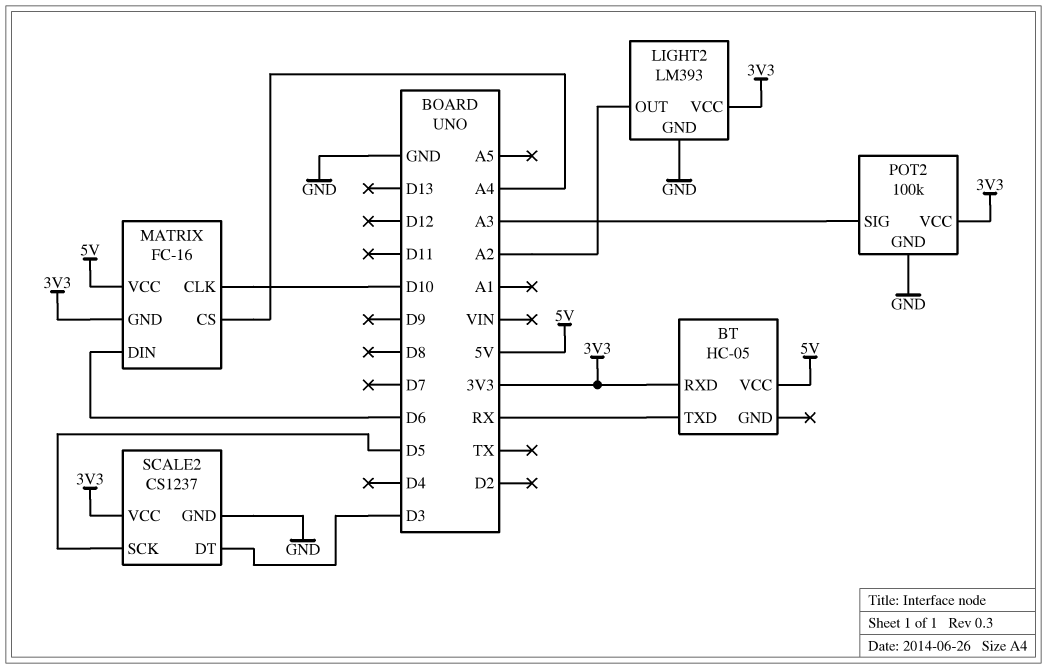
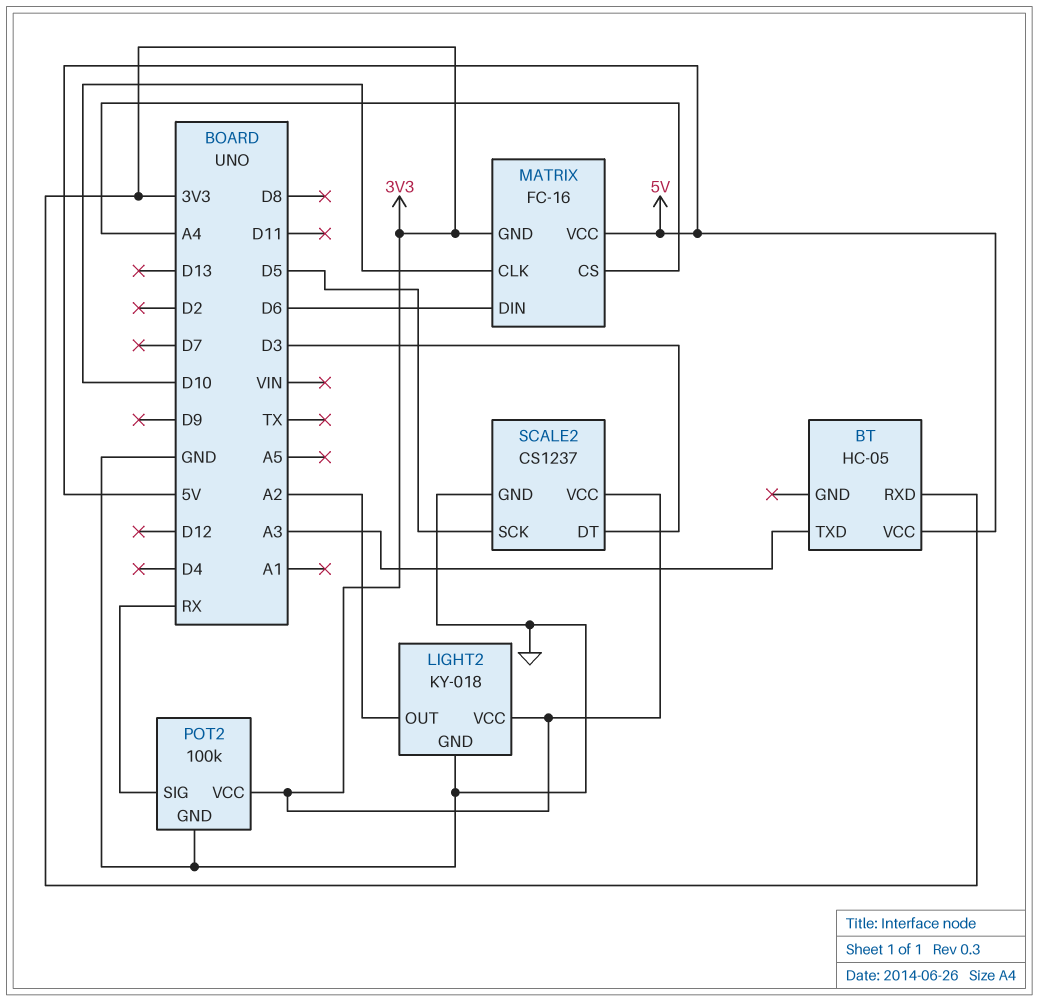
BT pin TXD: RX -> A3
LIGHT2: LM393 -> KY-018
POT2 pin SIG: A3 -> RX

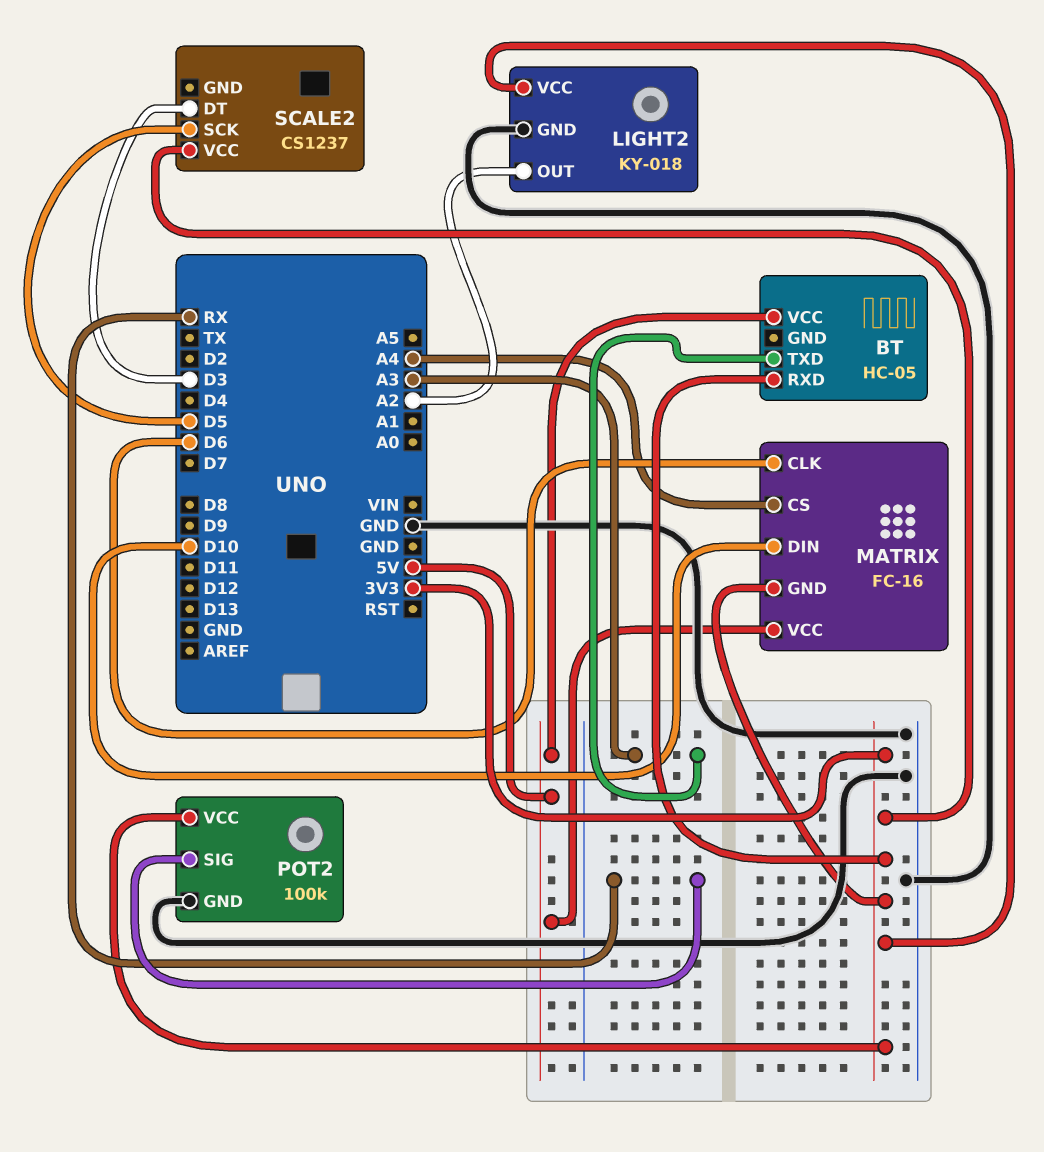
MATRIX pin CLK: D10 -> D6
MATRIX pin DIN: D6 -> D10
SCALE2 pin GND: GND -> none

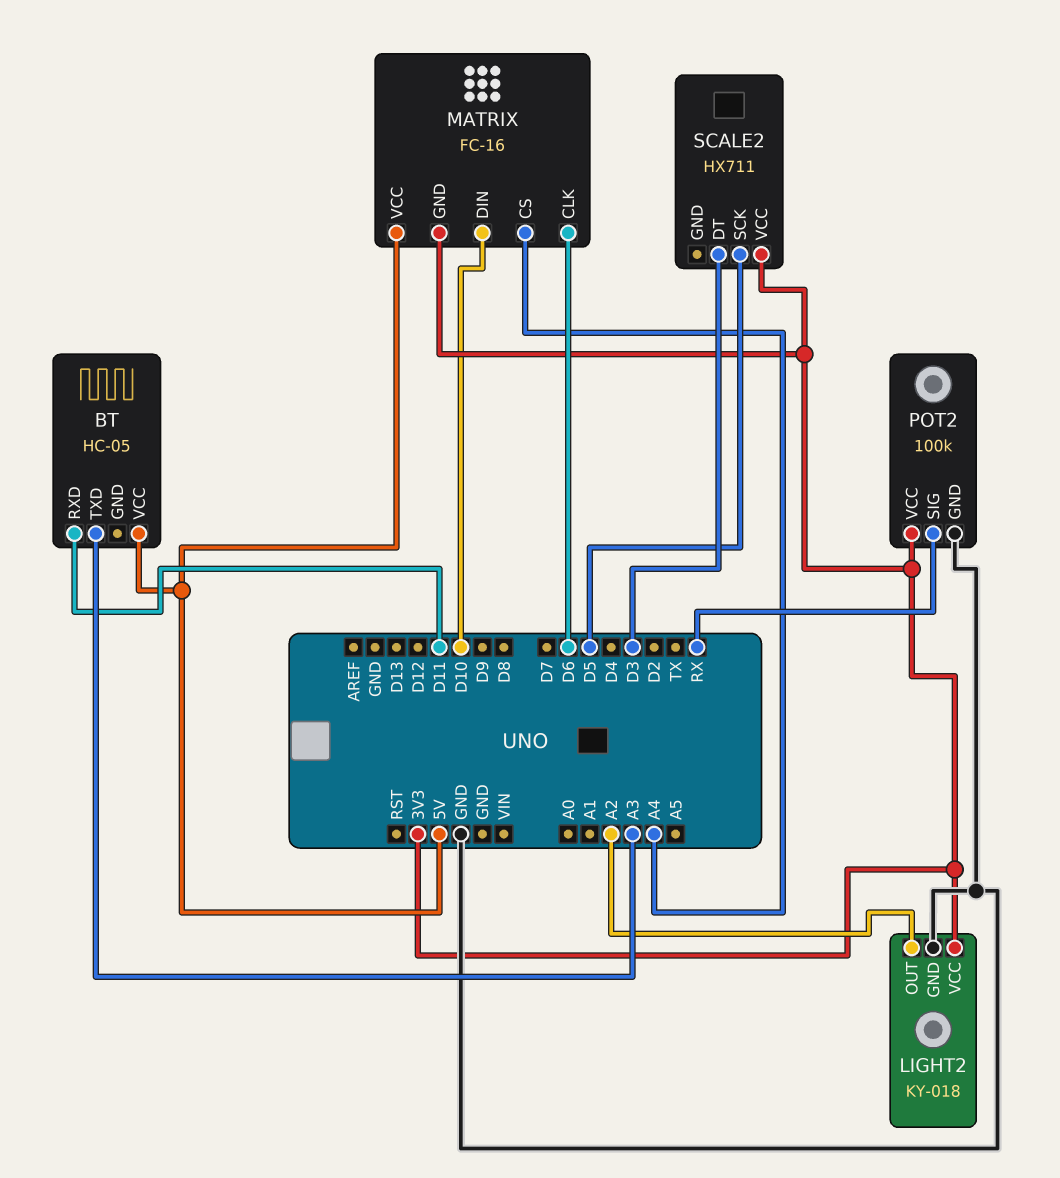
BT pin RXD: 3V3 -> D11
SCALE2: CS1237 -> HX711

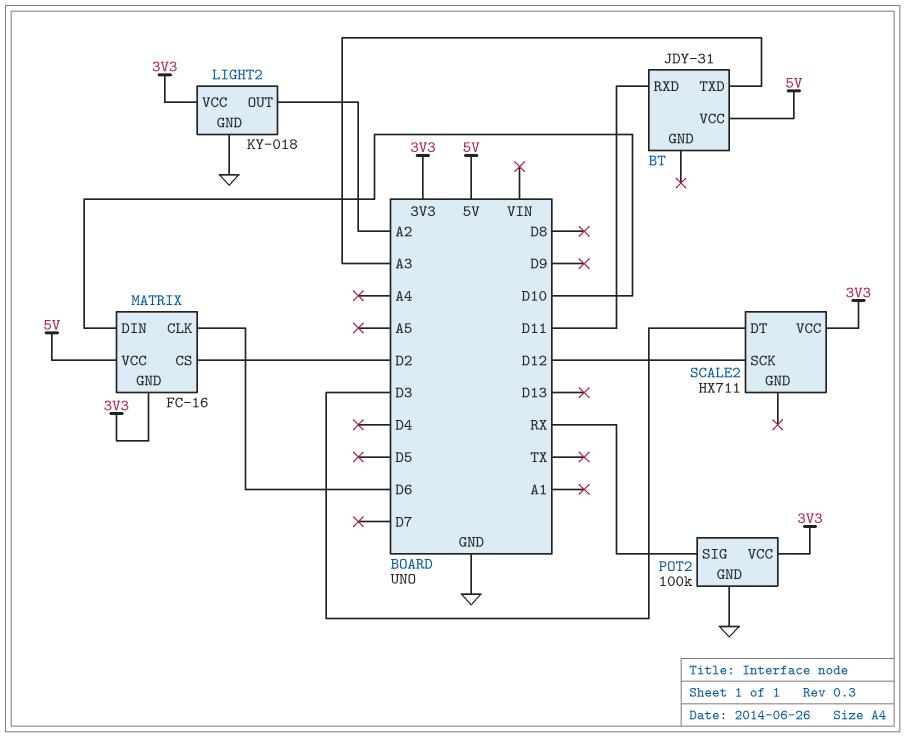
BT: HC-05 -> JDY-31
MATRIX pin CS: A4 -> D2
SCALE2 pin SCK: D5 -> D12

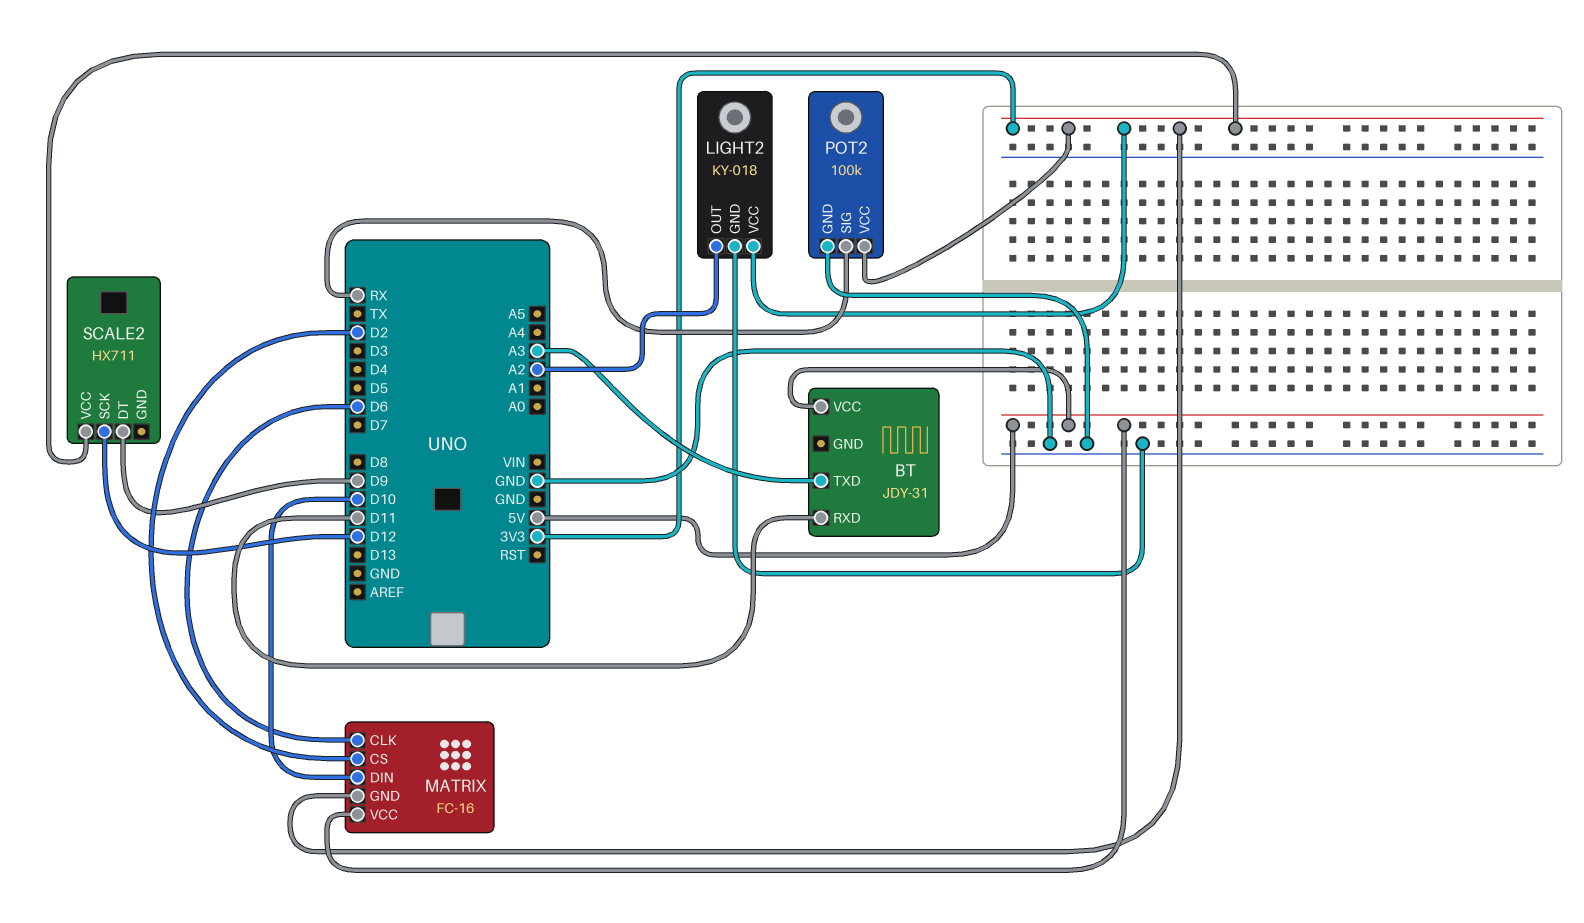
SCALE2 pin DT: D3 -> D9

